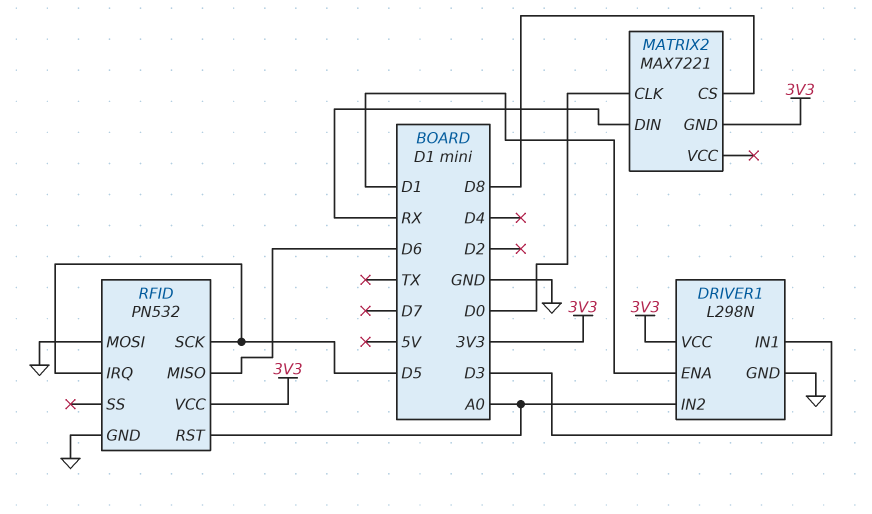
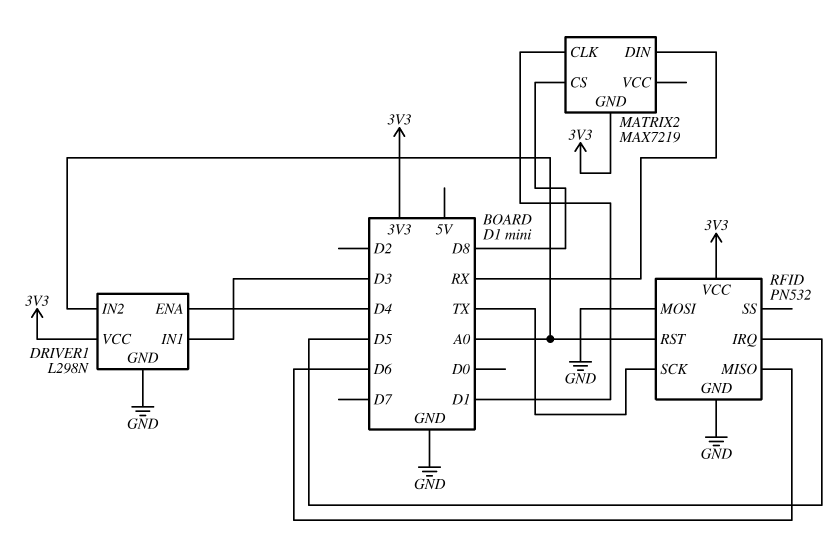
DRIVER1 pin ENA: D1 -> D4
MATRIX2: MAX7221 -> MAX7219
MATRIX2 pin CLK: D0 -> D1
RFID pin SCK: D5 -> TX

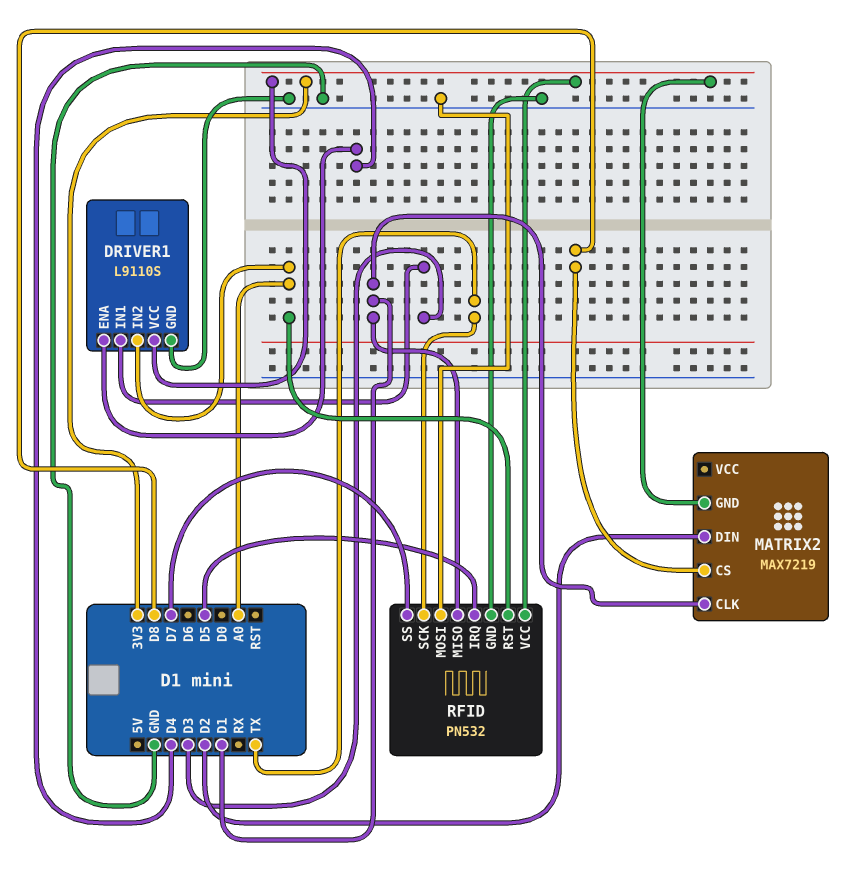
DRIVER1: L298N -> L9110S
MATRIX2 pin DIN: RX -> D2
RFID pin MISO: D6 -> D1
RFID pin SS: none -> D7

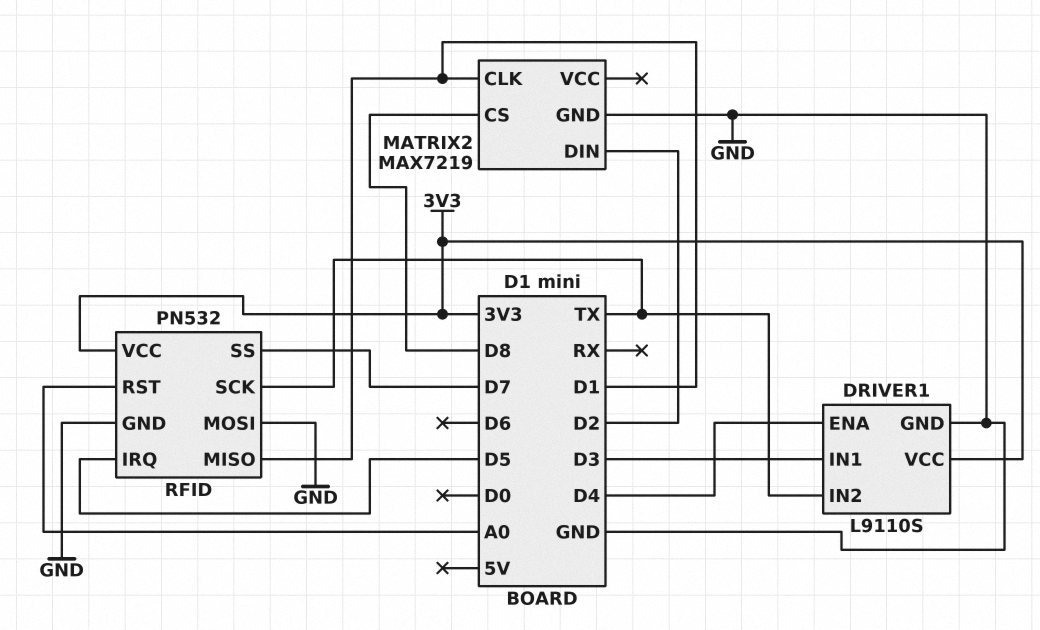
DRIVER1 pin IN2: A0 -> TX
MATRIX2 pin GND: 3V3 -> GND

